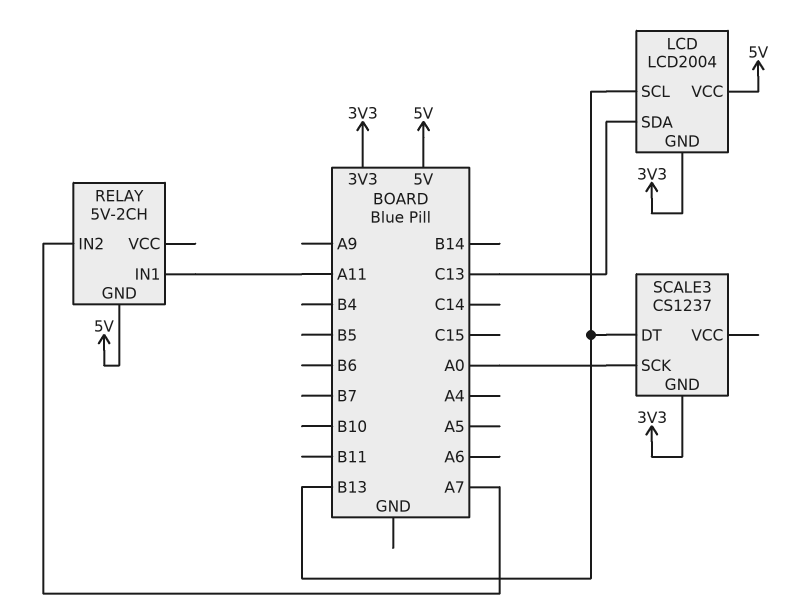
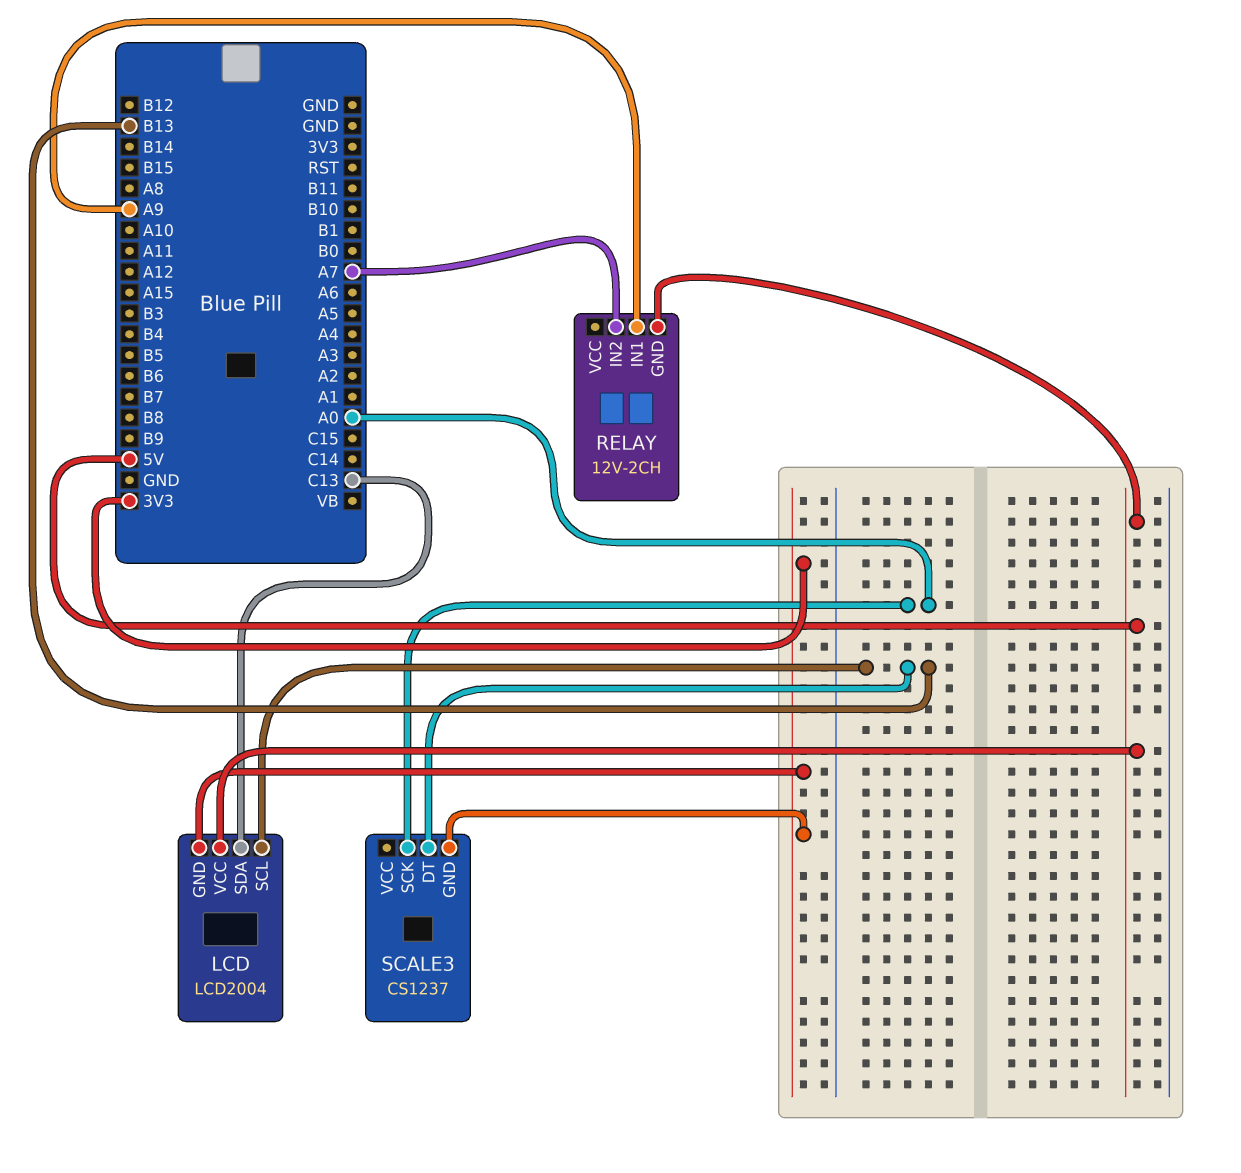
RELAY: 5V-2CH -> 12V-2CH
RELAY pin IN1: A11 -> A9

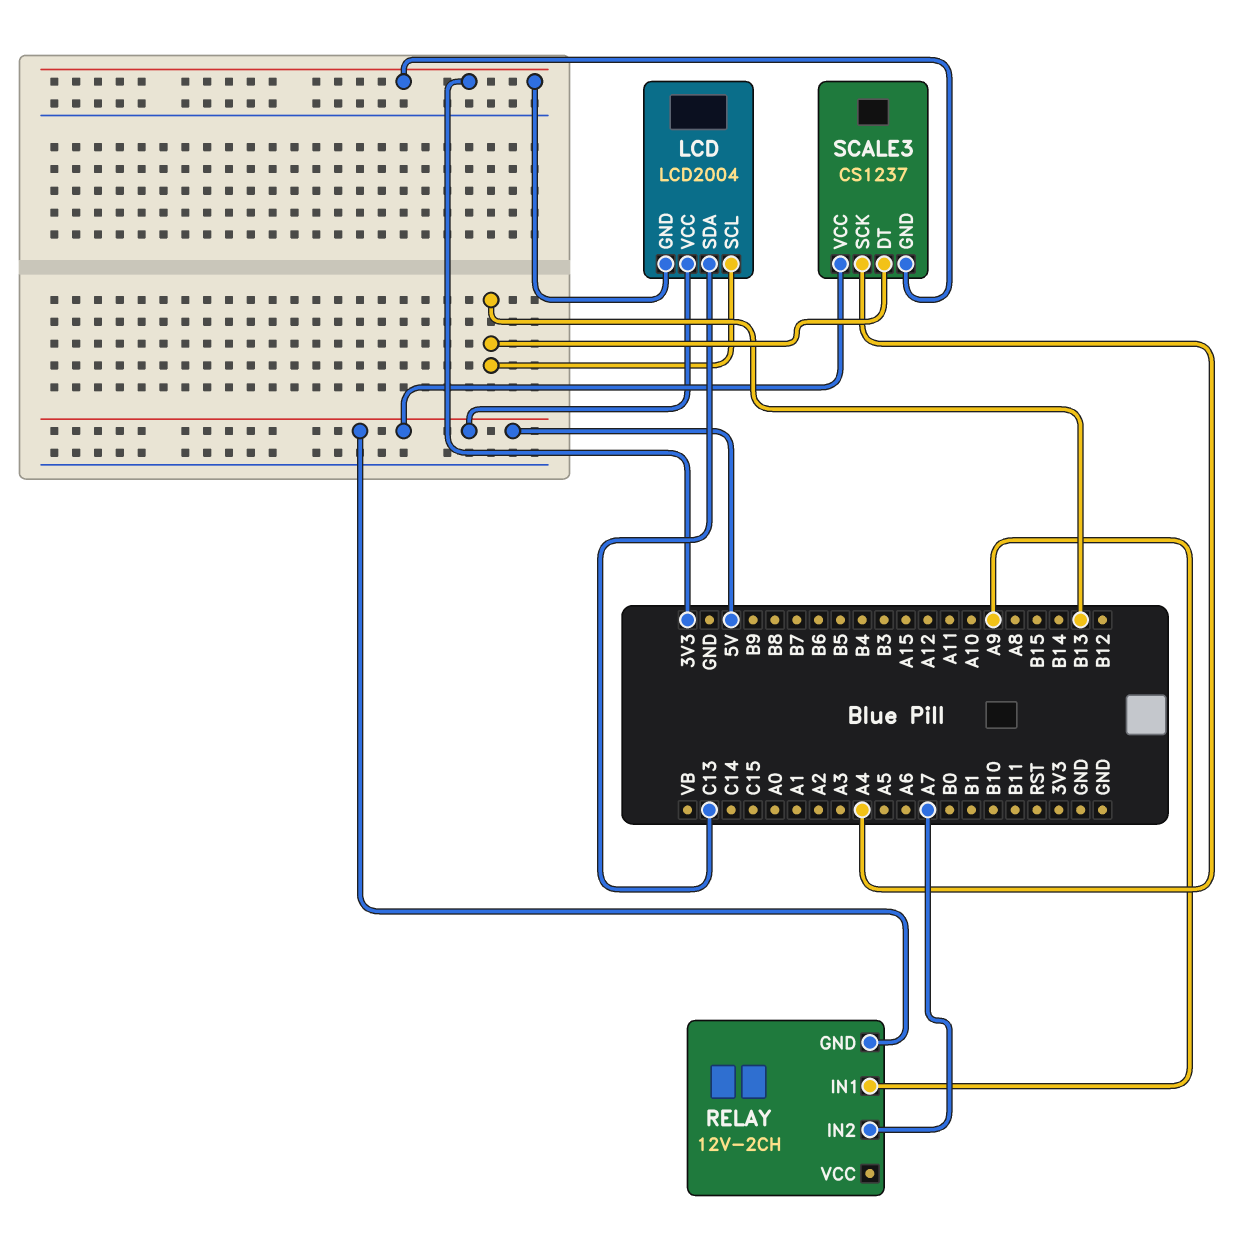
SCALE3 pin SCK: A0 -> A4
SCALE3 pin VCC: none -> 5V

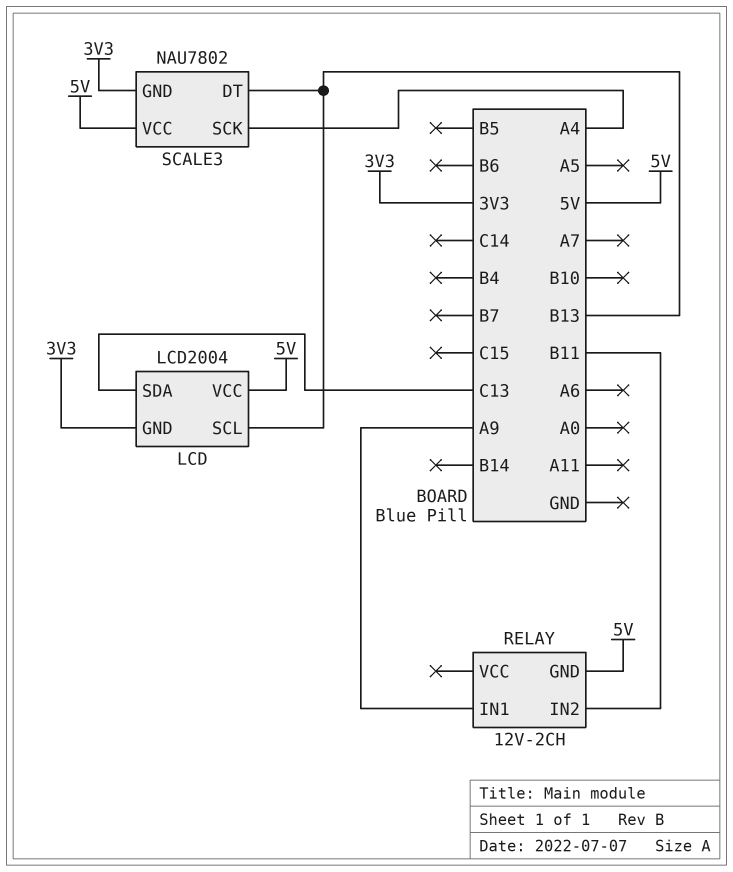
RELAY pin IN2: A7 -> B11
SCALE3: CS1237 -> NAU7802

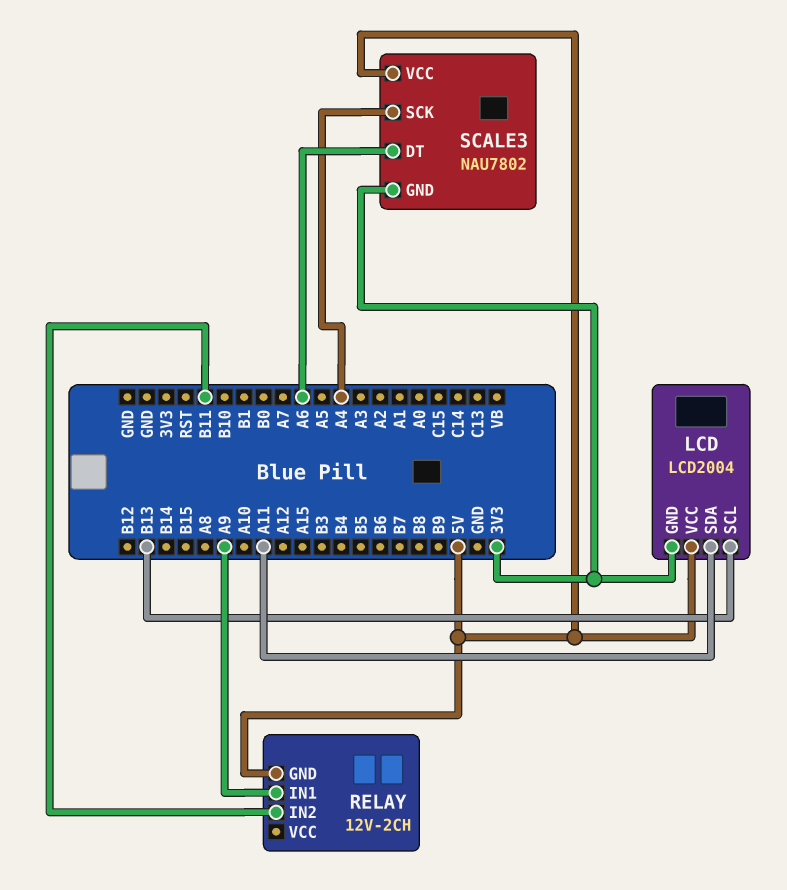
LCD pin SDA: C13 -> A11
SCALE3 pin DT: B13 -> A6

